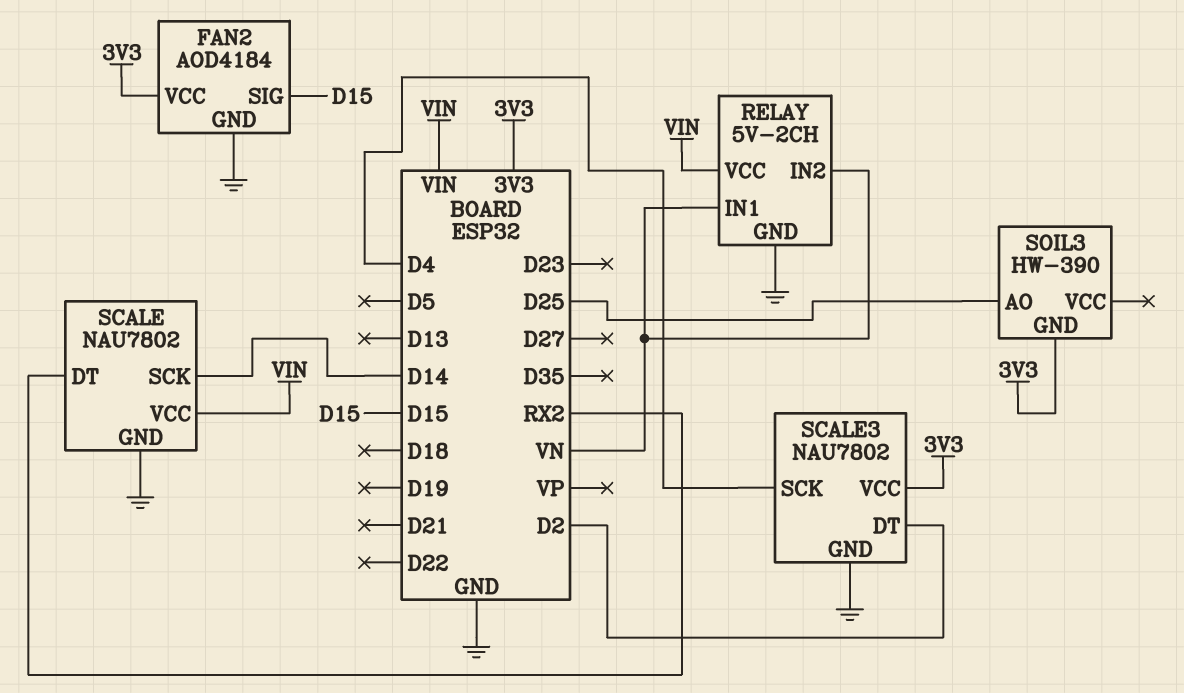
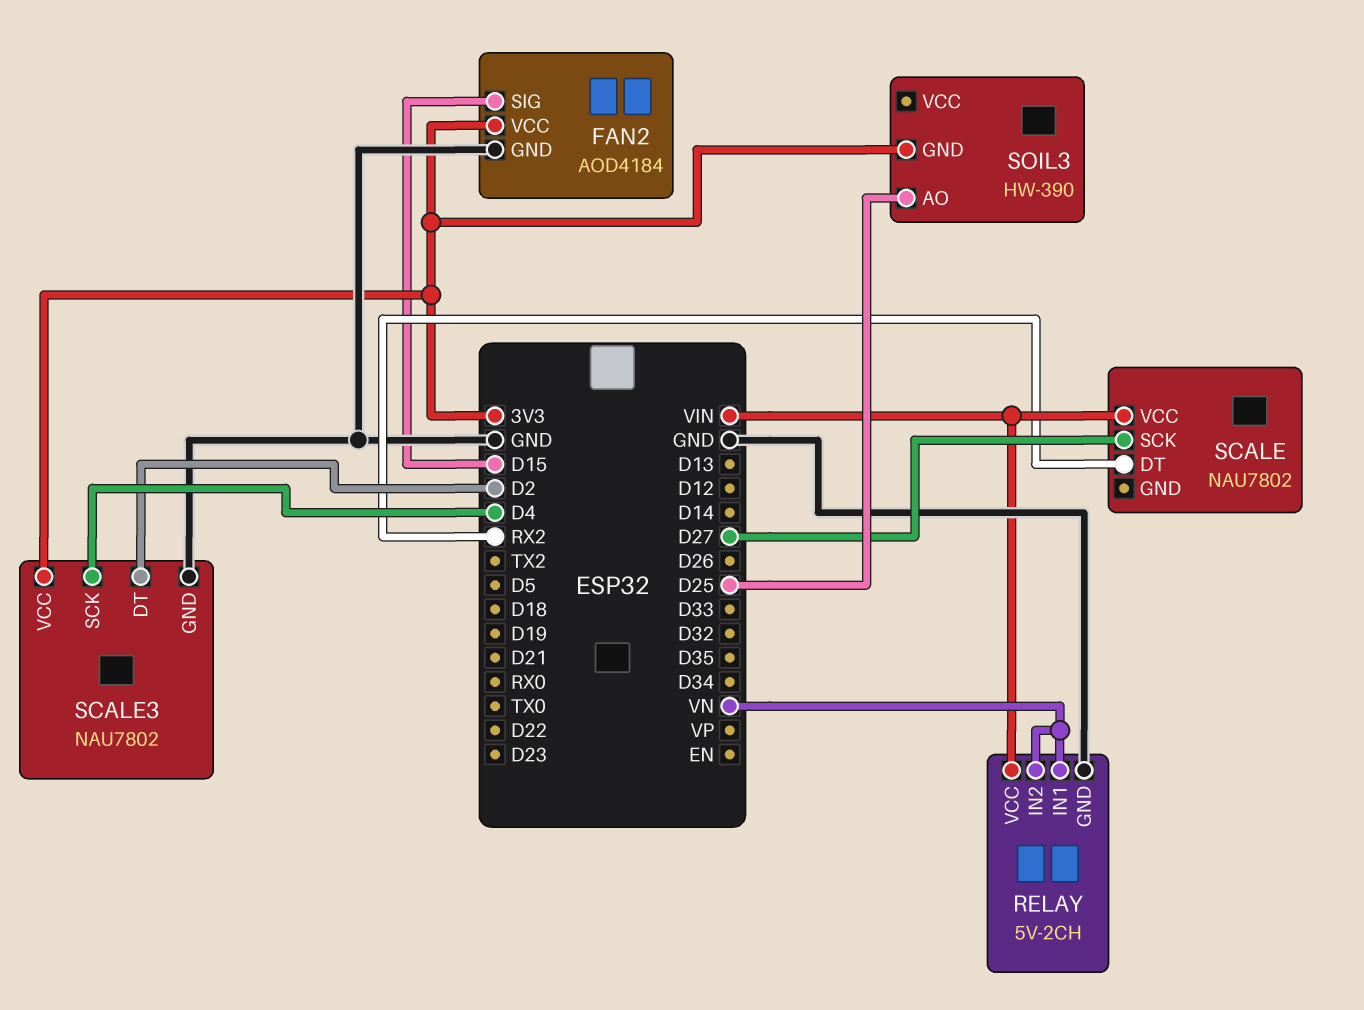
SCALE pin GND: GND -> none
SCALE pin SCK: D14 -> D27

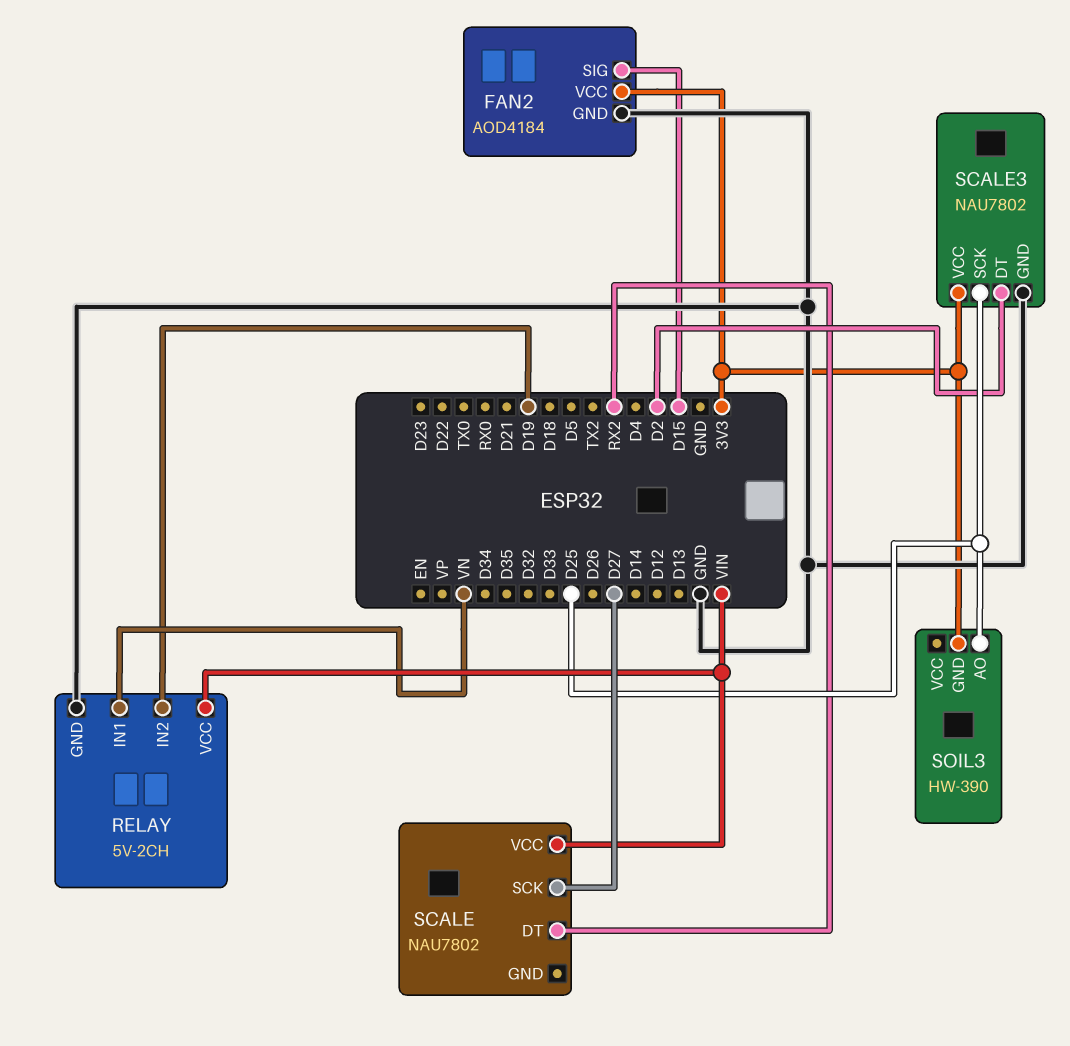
RELAY pin IN2: VN -> D19
SCALE3 pin SCK: D4 -> D25

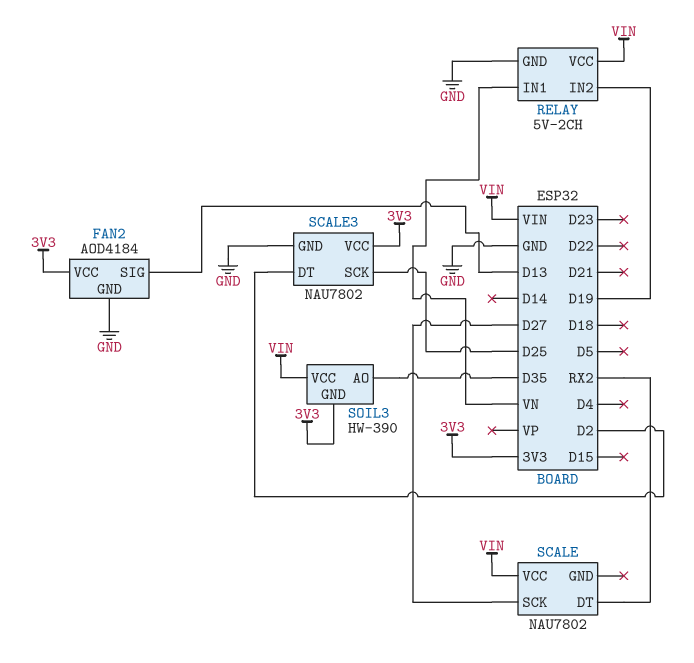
FAN2 pin SIG: D15 -> D13
SOIL3 pin AO: D25 -> D35
SOIL3 pin VCC: none -> VIN

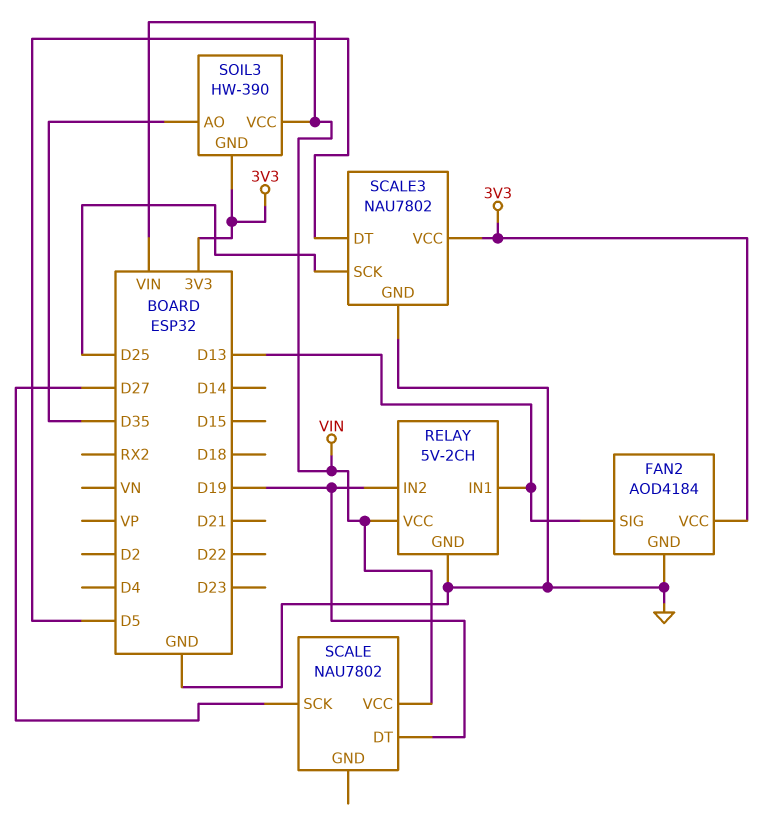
RELAY pin IN1: VN -> D13
SCALE pin DT: RX2 -> D19
SCALE3 pin DT: D2 -> D5

